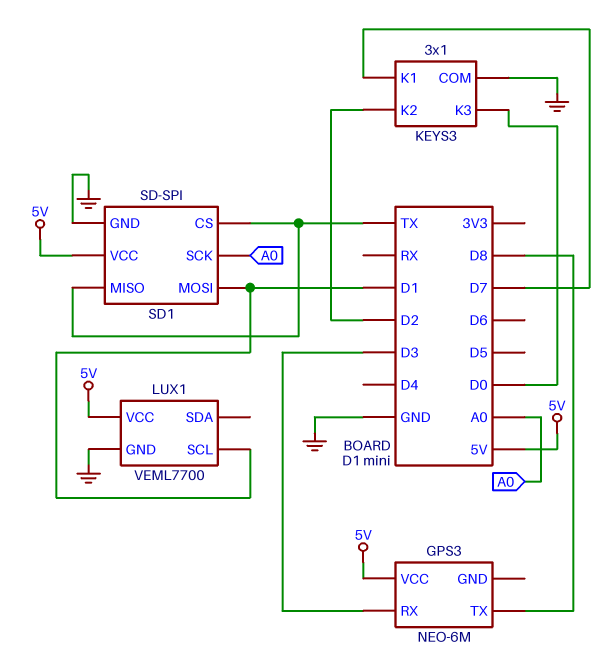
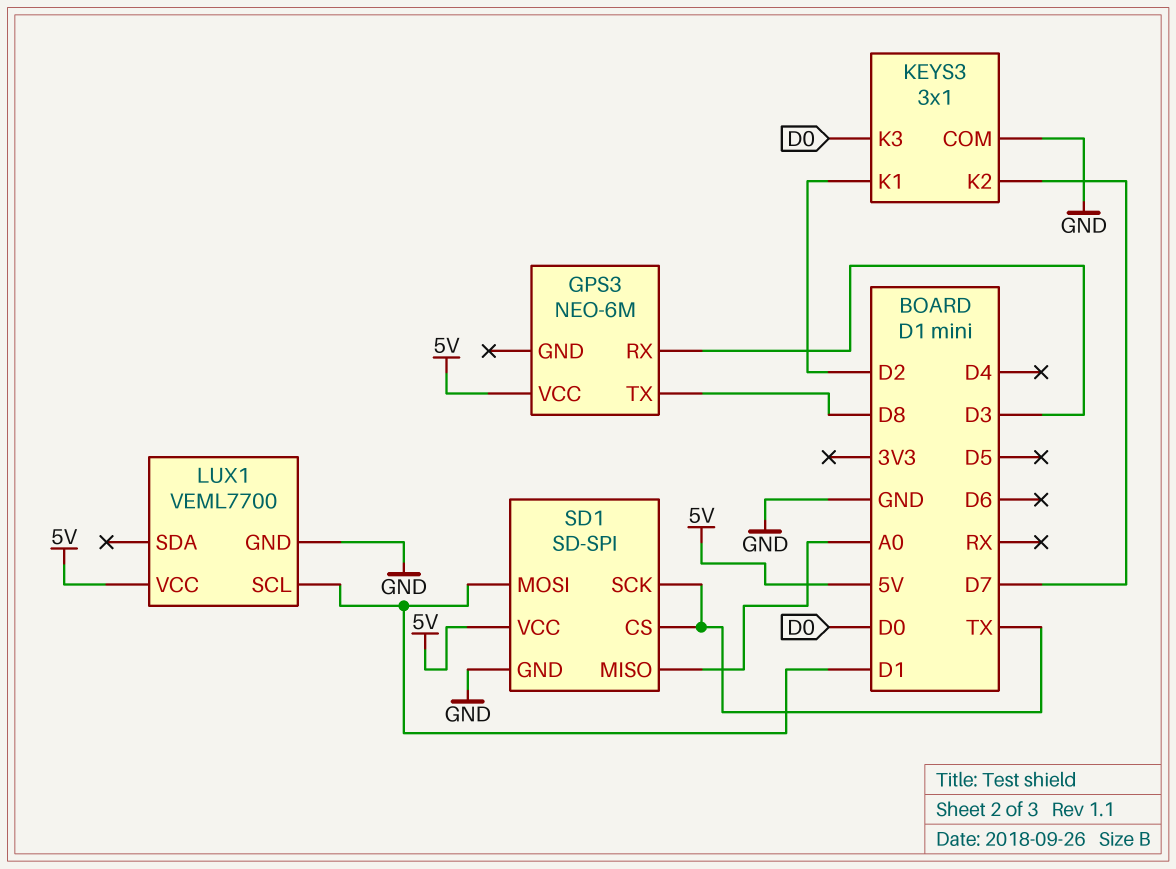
KEYS3 pin K1: D7 -> D2
KEYS3 pin K2: D2 -> D7
SD1 pin MISO: TX -> A0
SD1 pin SCK: A0 -> TX

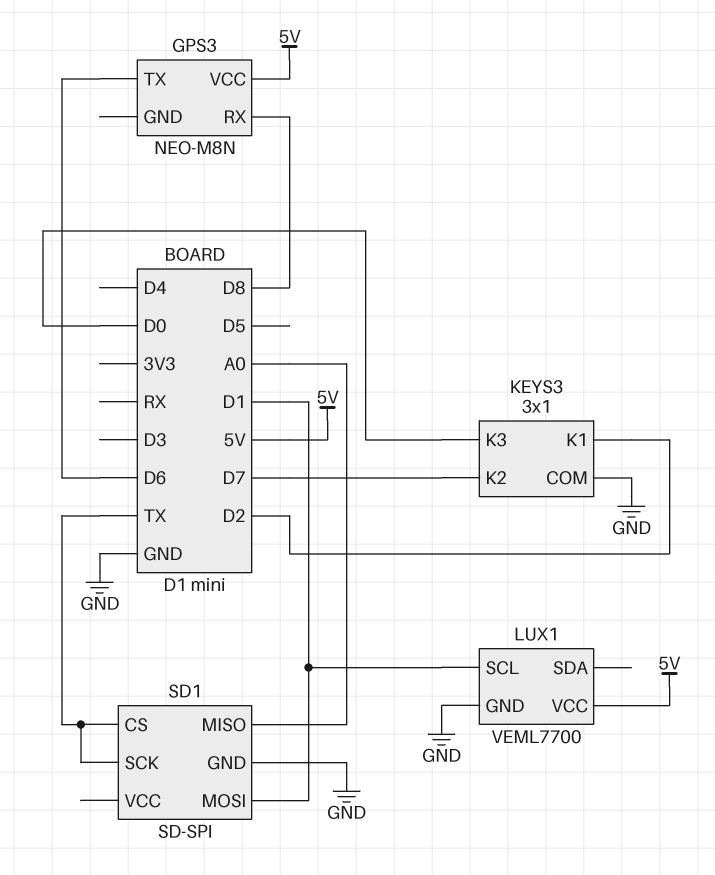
GPS3: NEO-6M -> NEO-M8N
GPS3 pin RX: D3 -> D8
GPS3 pin TX: D8 -> D6
SD1 pin VCC: 5V -> none

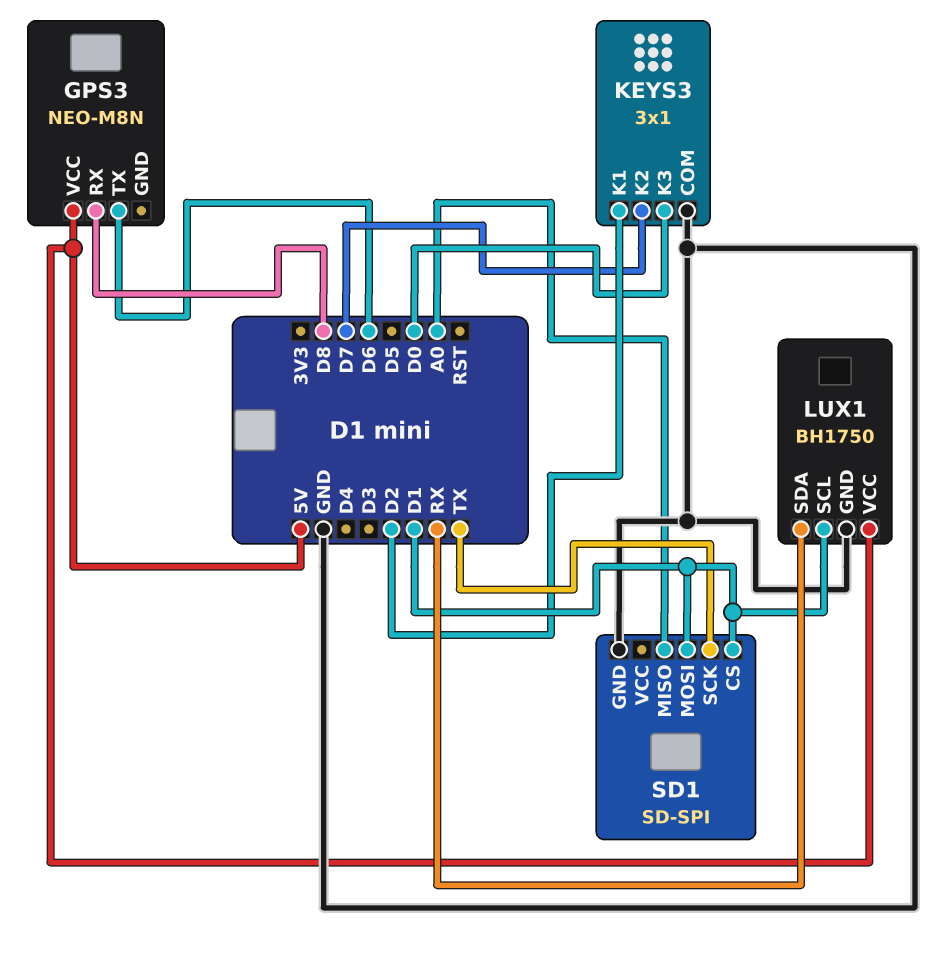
LUX1: VEML7700 -> BH1750
LUX1 pin SDA: none -> RX
SD1 pin CS: TX -> D1

